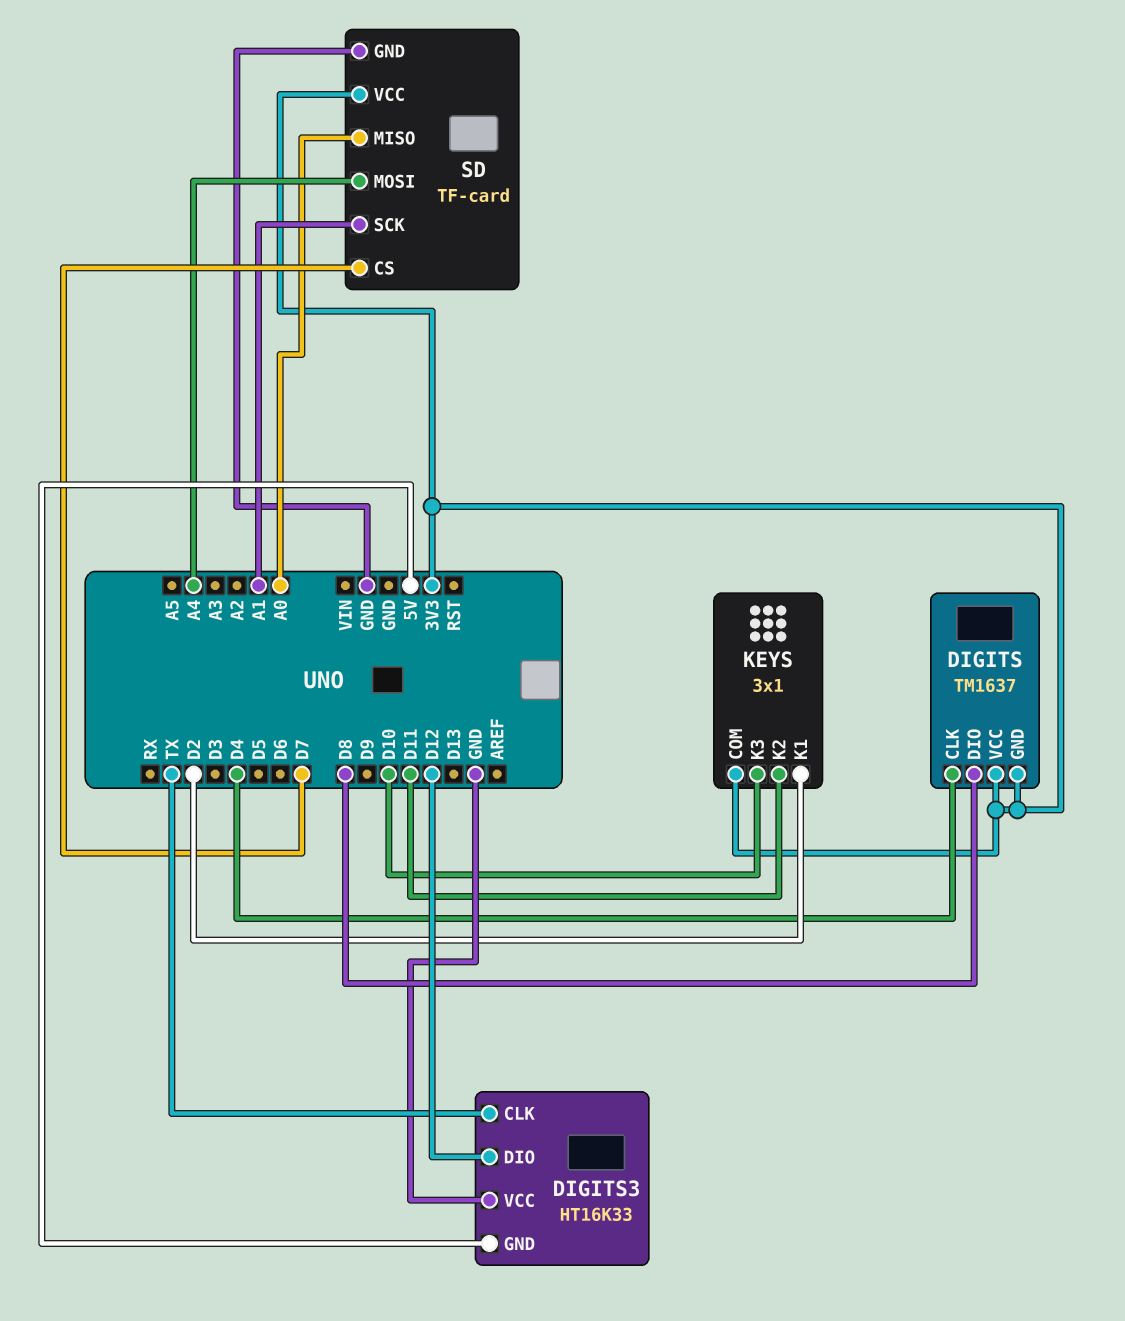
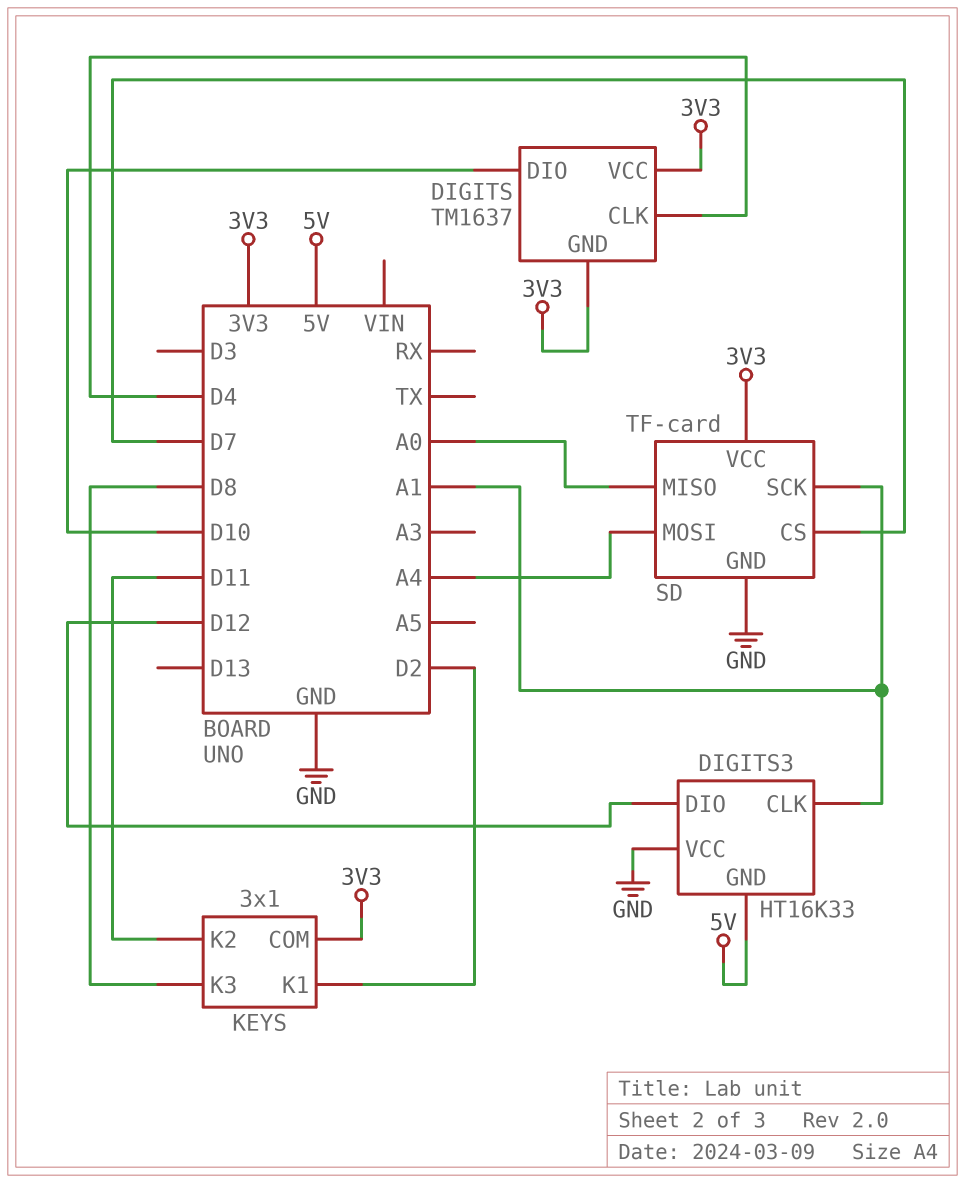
DIGITS pin DIO: D8 -> D10
DIGITS3 pin CLK: TX -> A1
KEYS pin K3: D10 -> D8

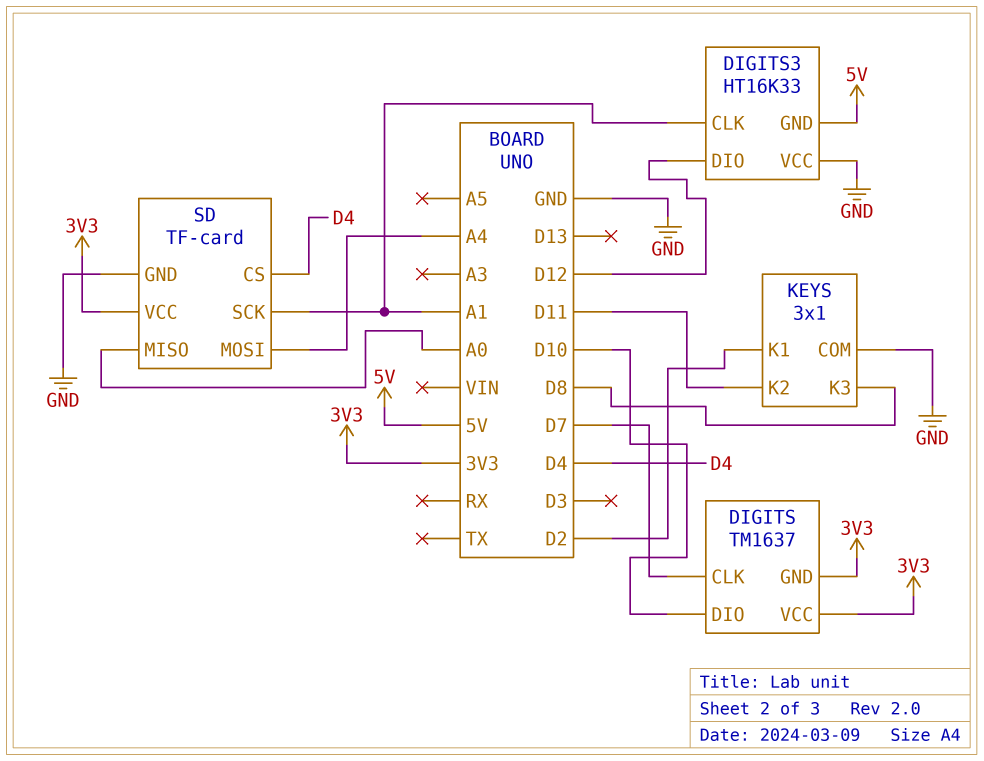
DIGITS pin CLK: D4 -> D7
KEYS pin COM: 3V3 -> GND
SD pin CS: D7 -> D4

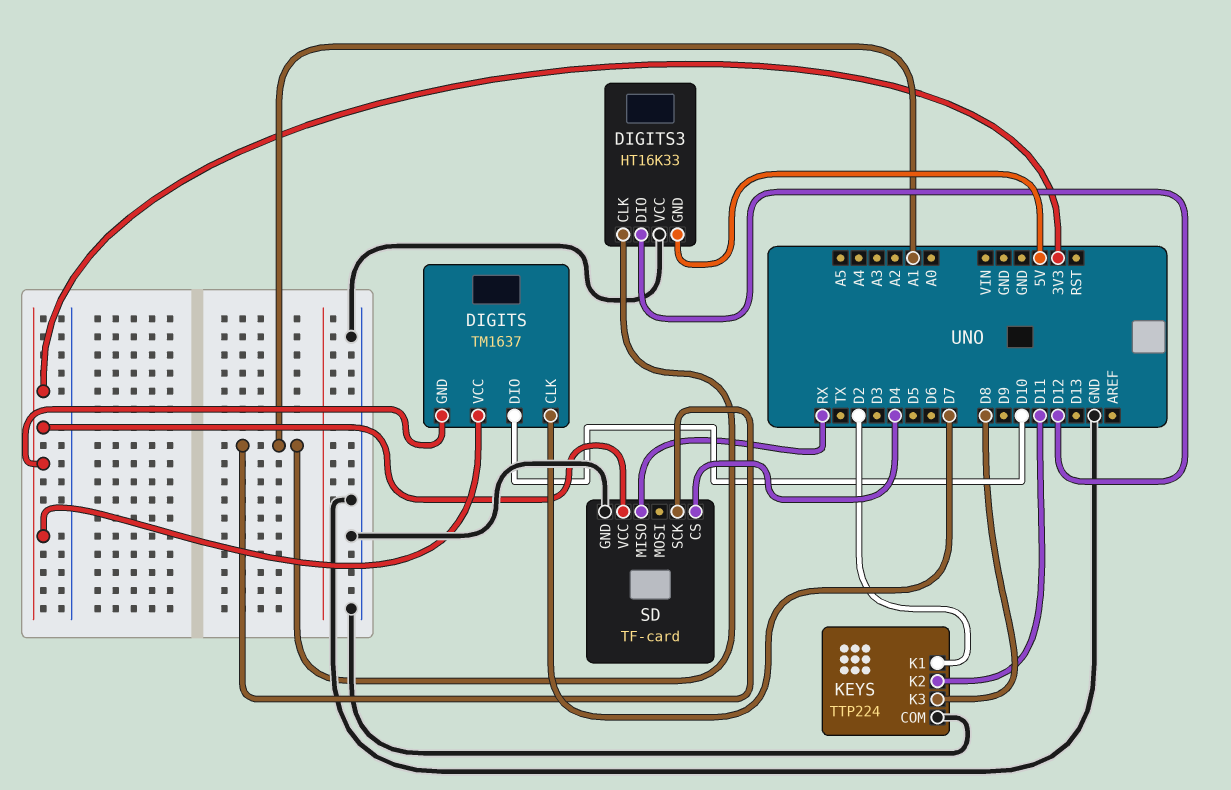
KEYS: 3x1 -> TTP224
SD pin MISO: A0 -> RX
SD pin MOSI: A4 -> none

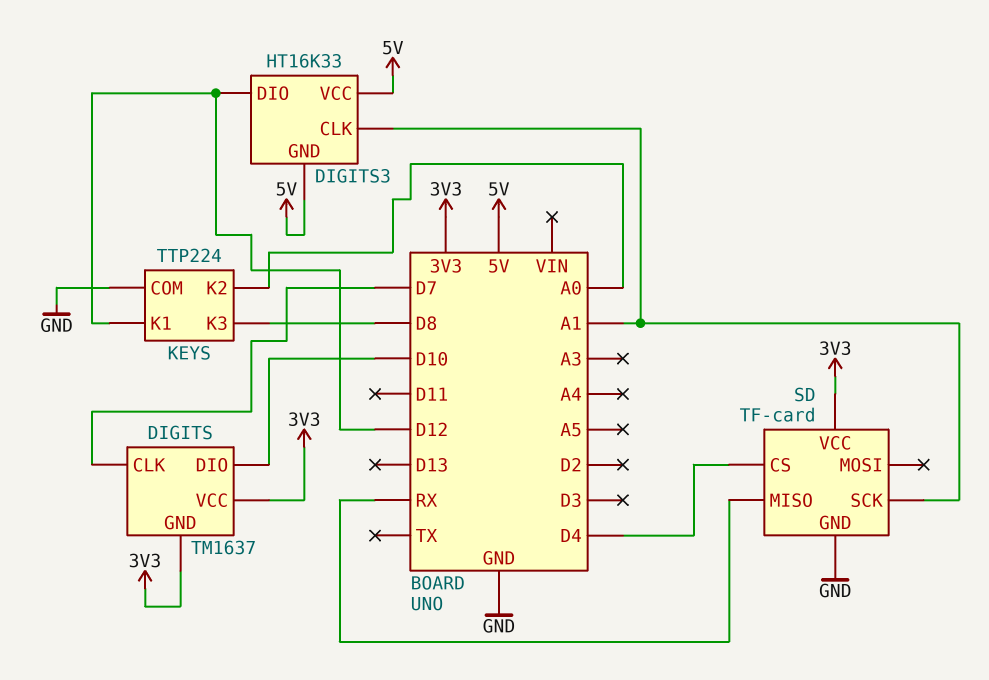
DIGITS3 pin VCC: GND -> 5V
KEYS pin K1: D2 -> D12
KEYS pin K2: D11 -> A0

